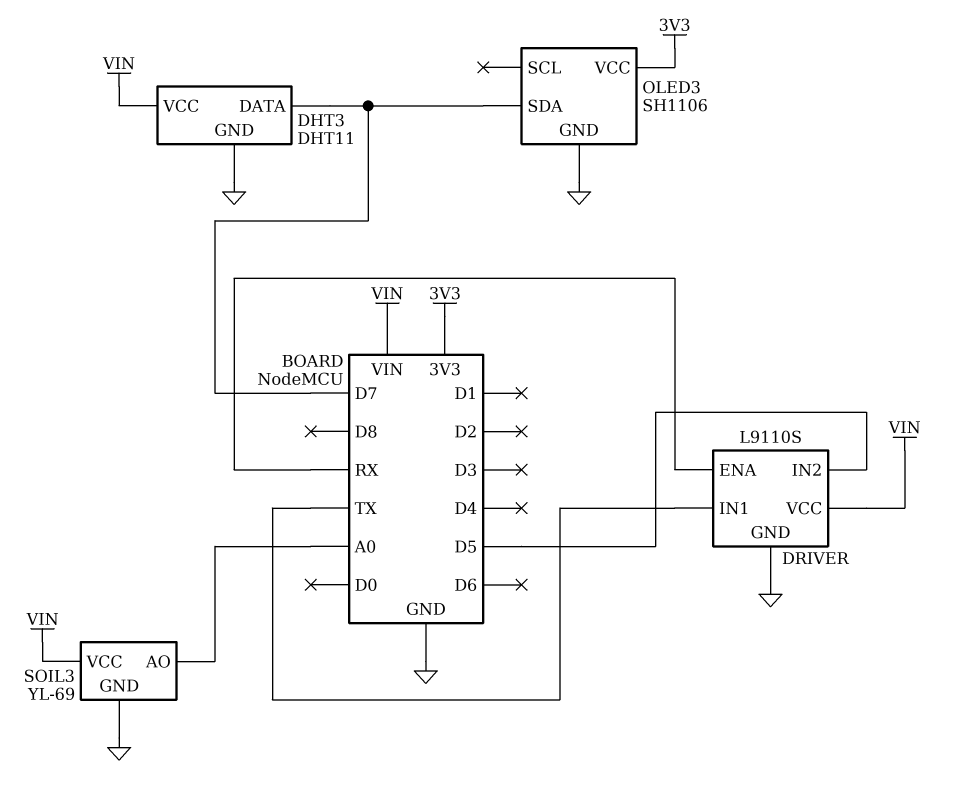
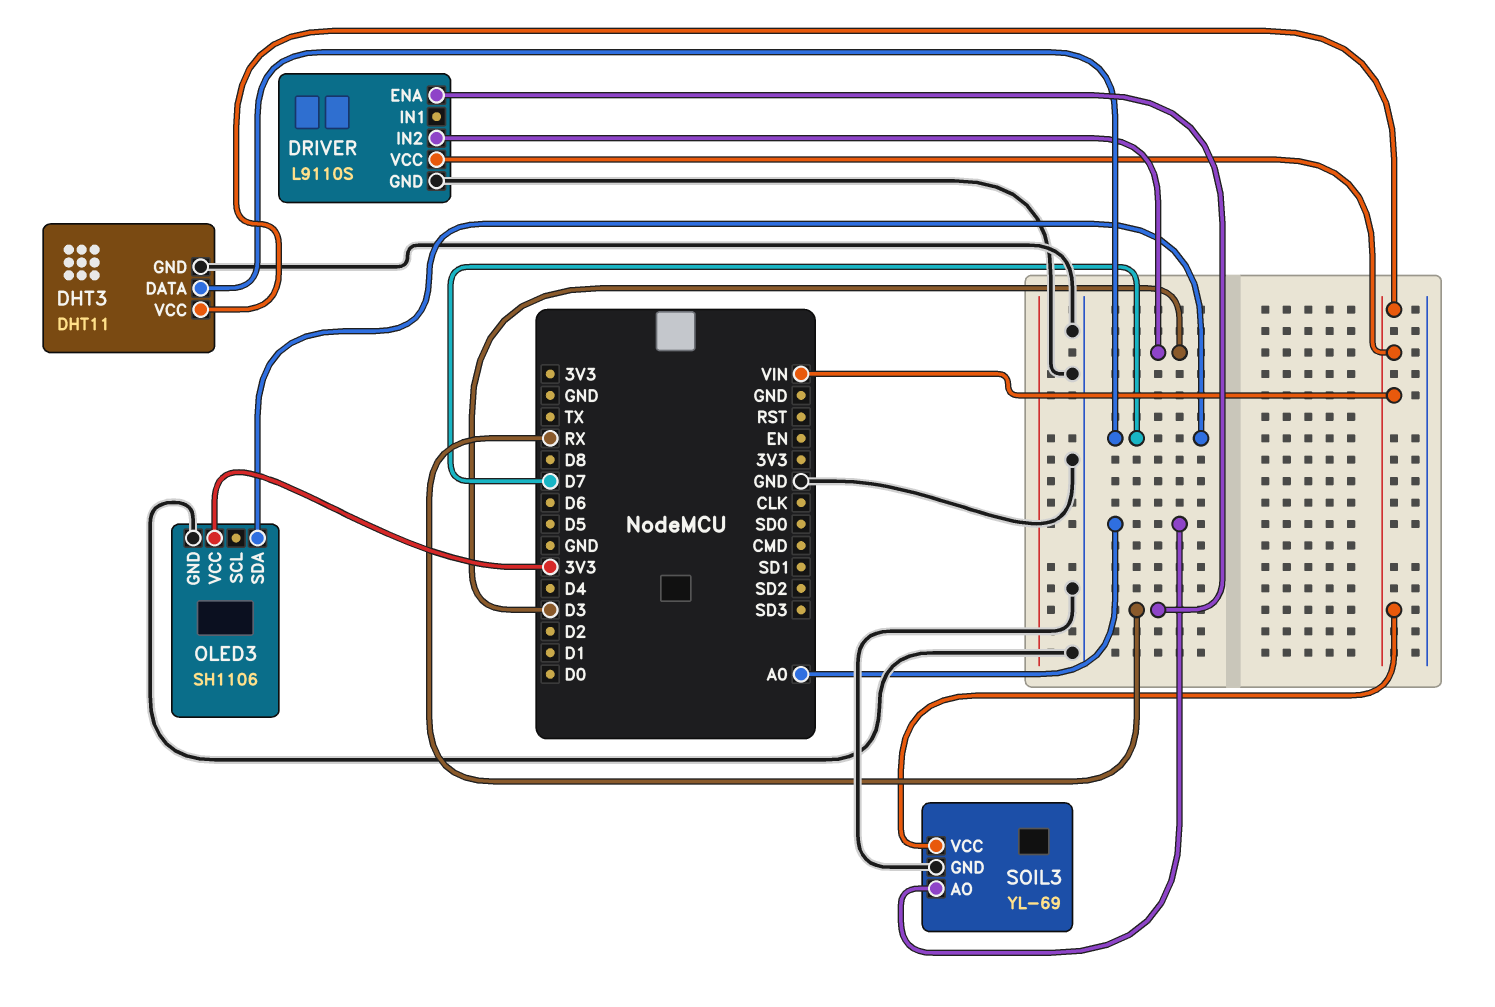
DRIVER pin IN1: TX -> none
DRIVER pin IN2: D5 -> D3

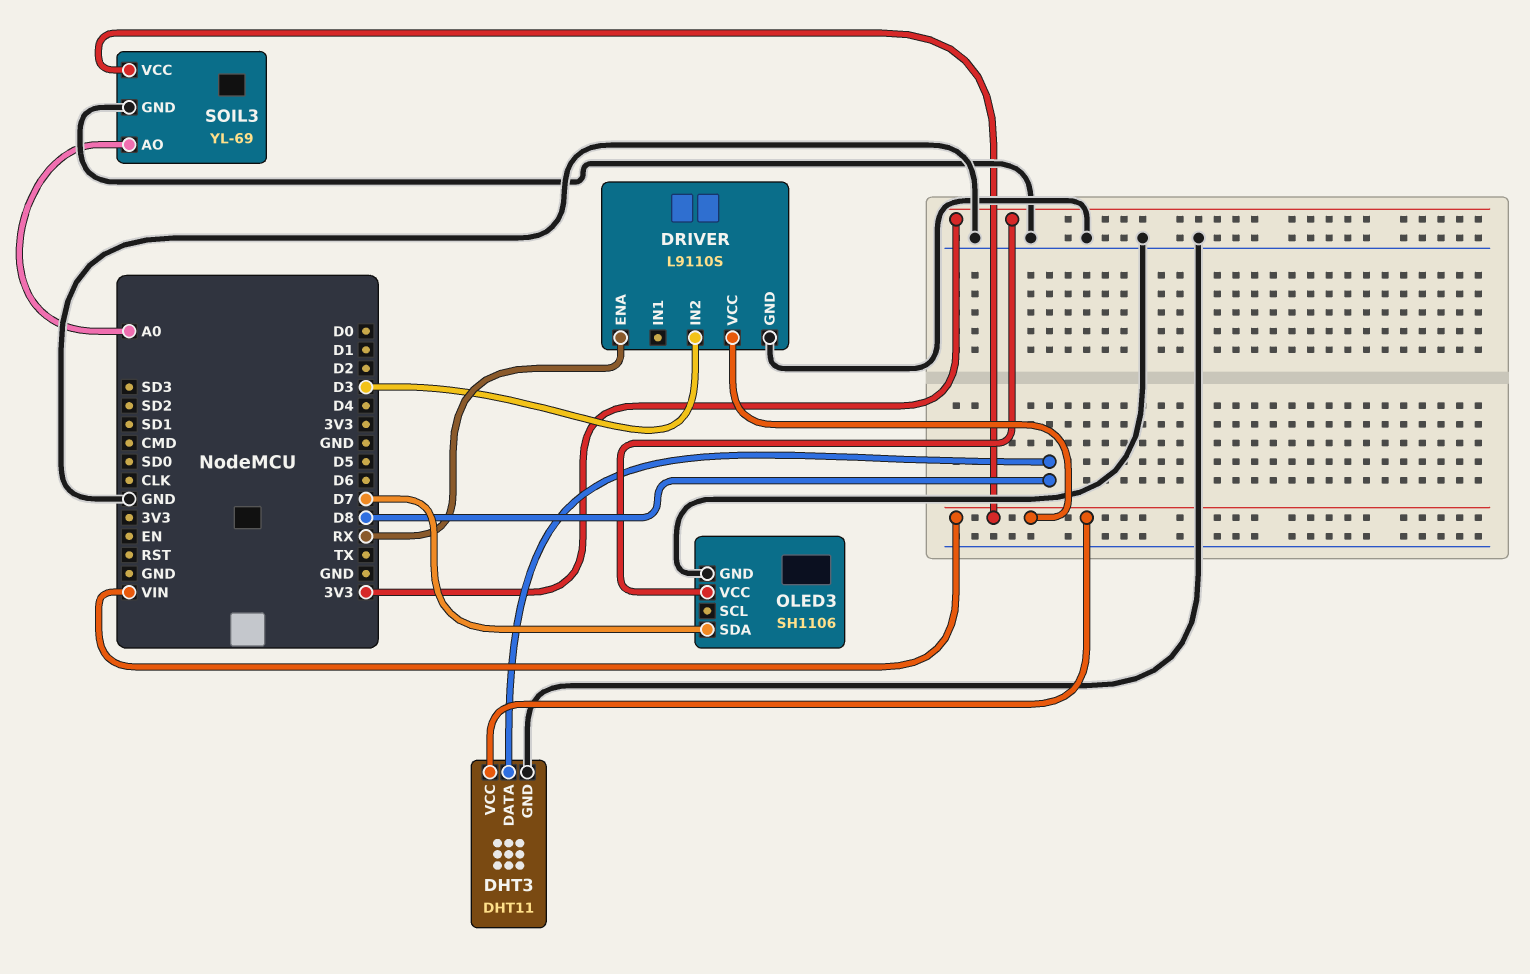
DHT3 pin DATA: D7 -> D8

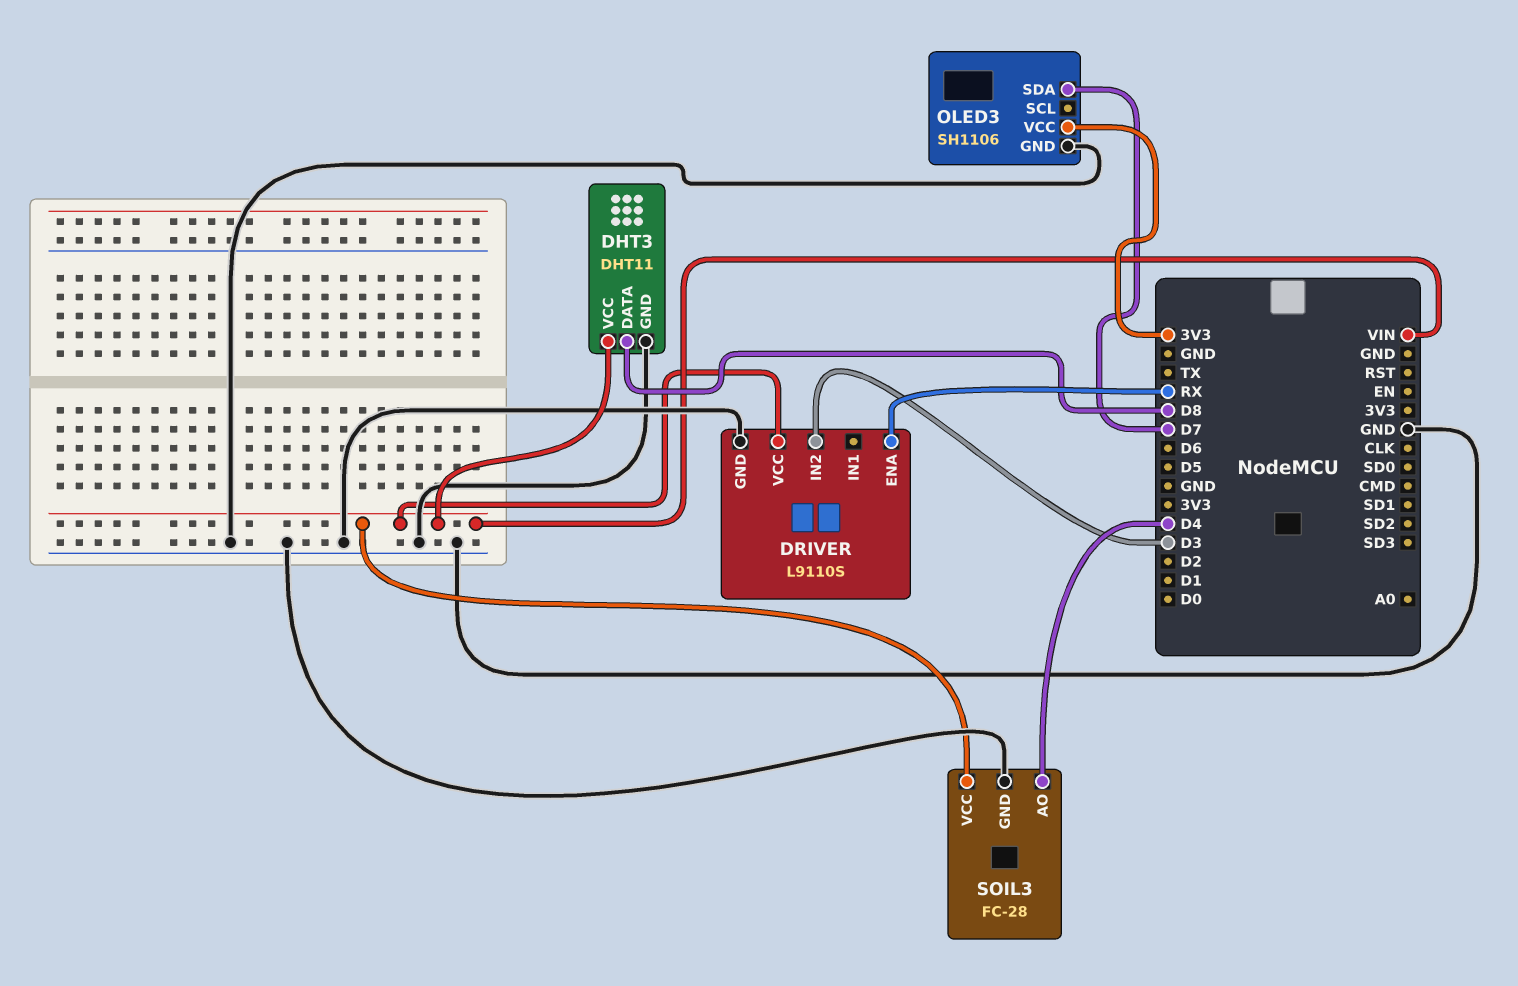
SOIL3: YL-69 -> FC-28
SOIL3 pin AO: A0 -> D4

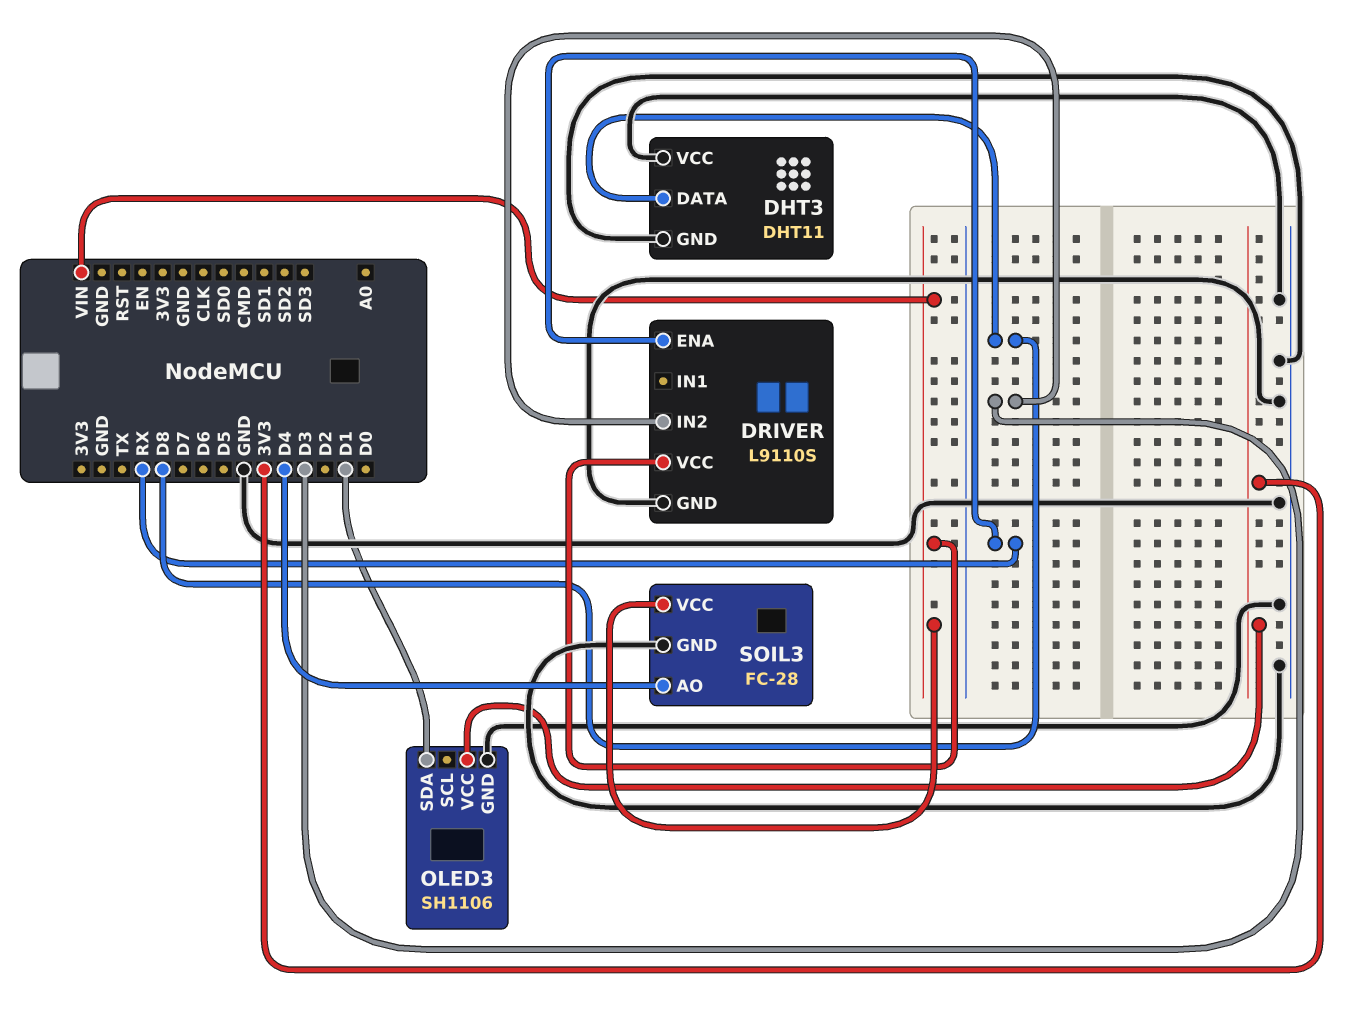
DHT3 pin VCC: VIN -> GND
OLED3 pin SDA: D7 -> D1

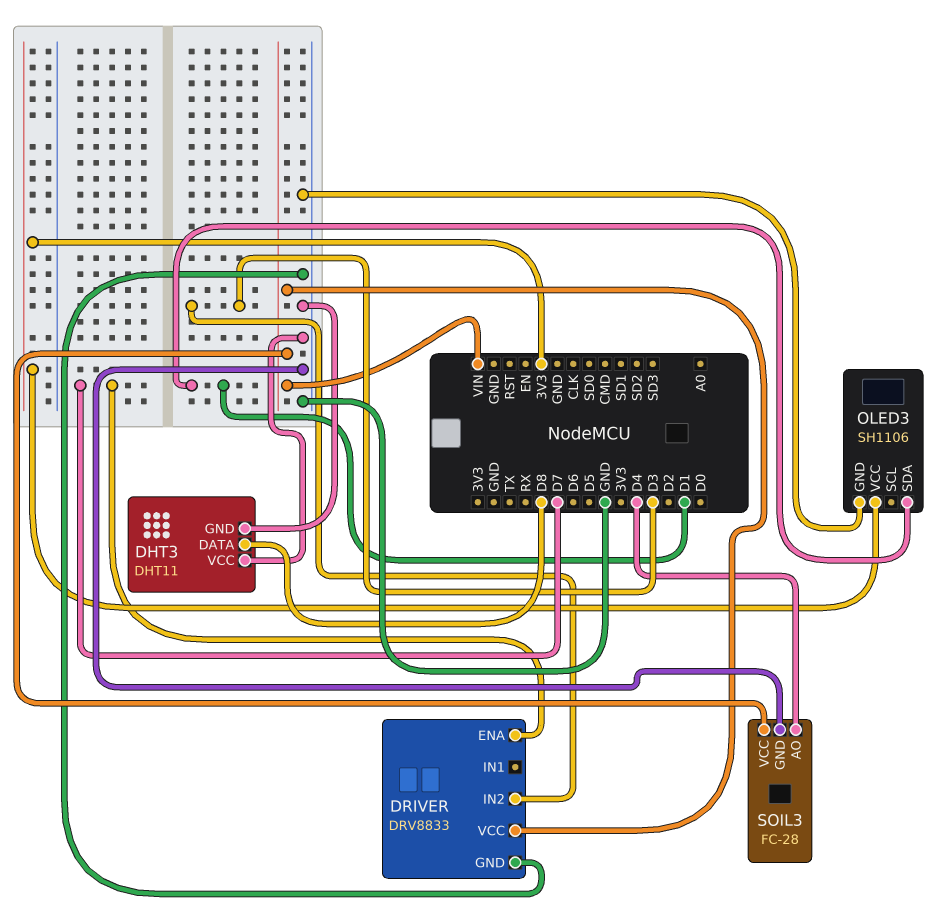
DRIVER: L9110S -> DRV8833
DRIVER pin ENA: RX -> D7

